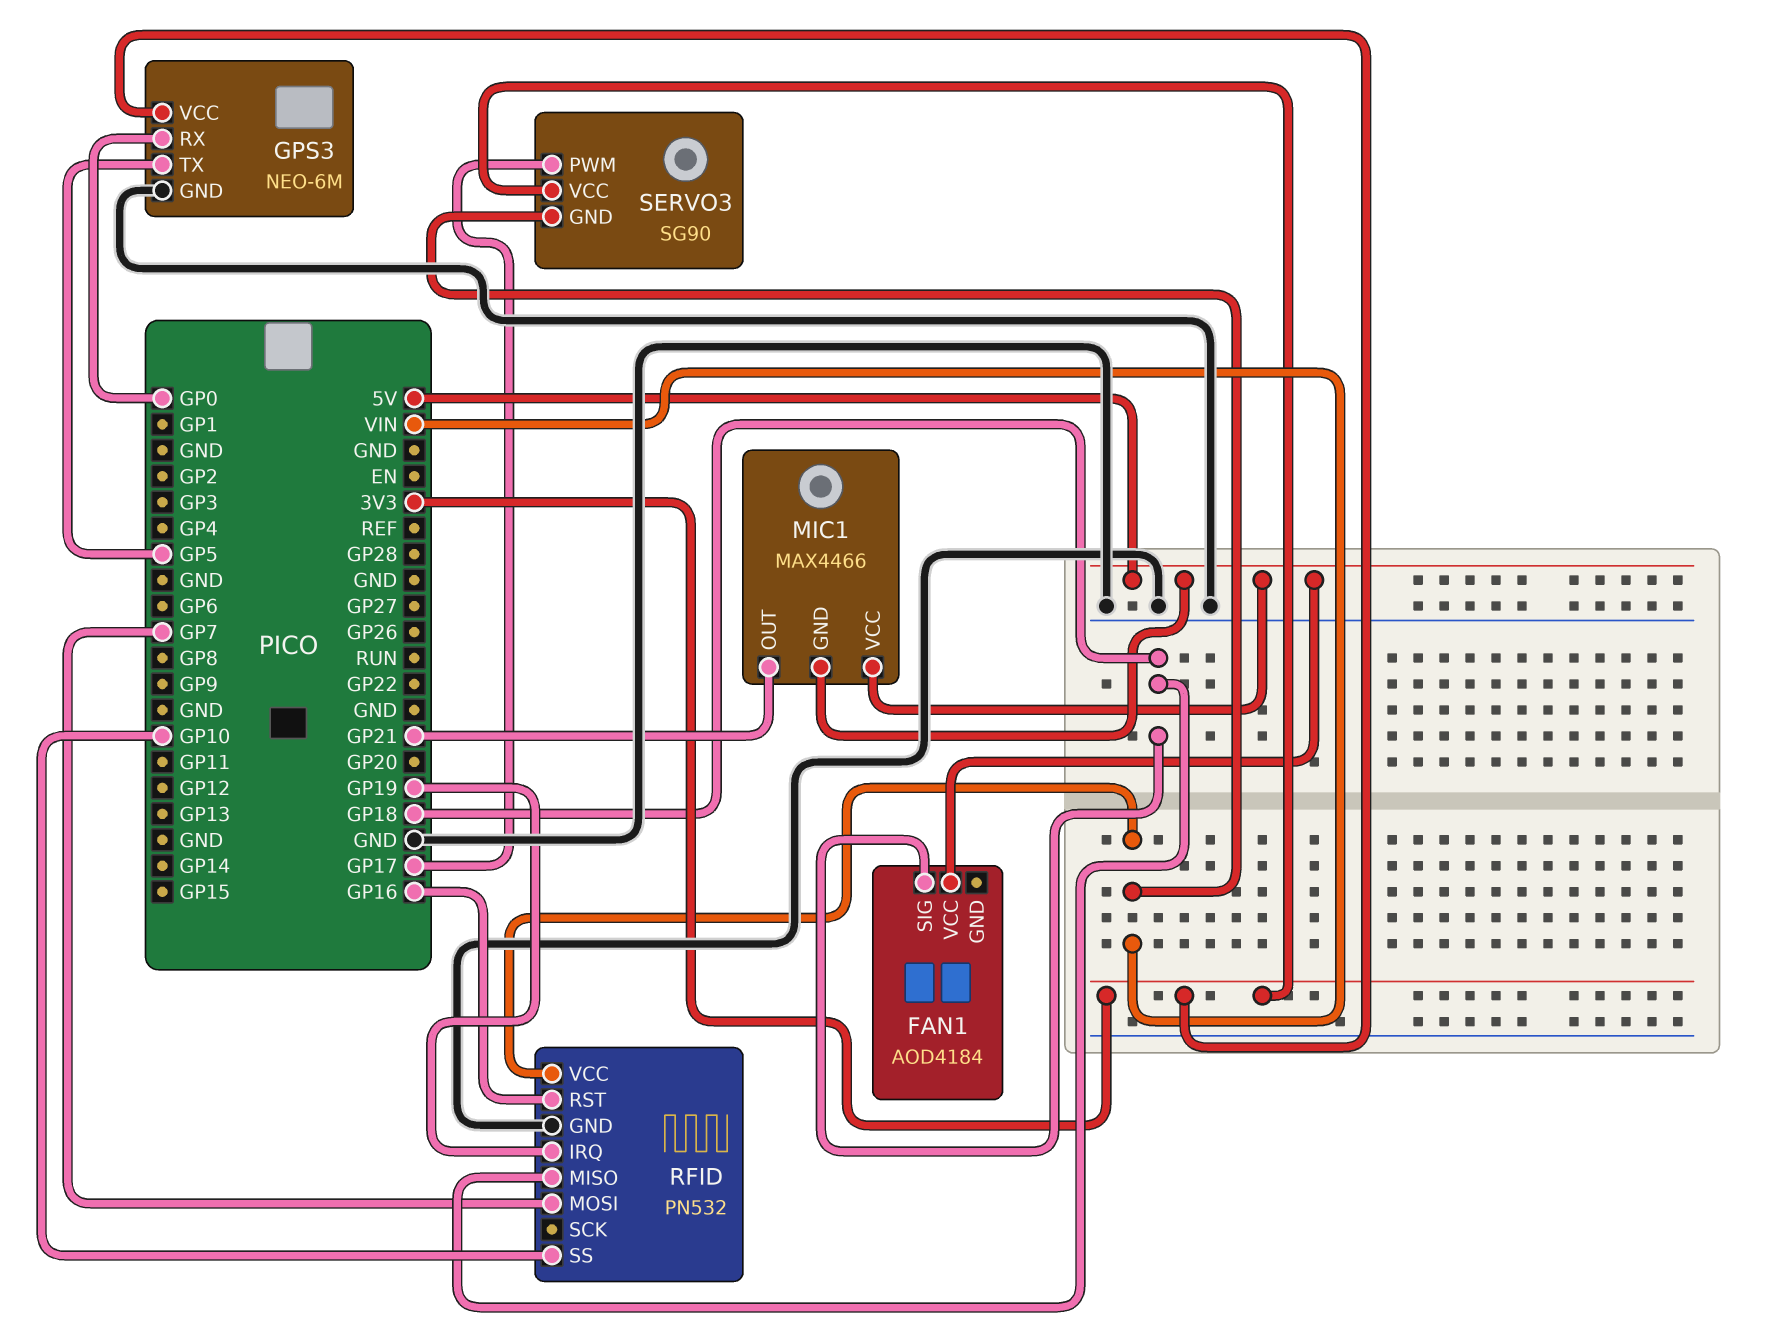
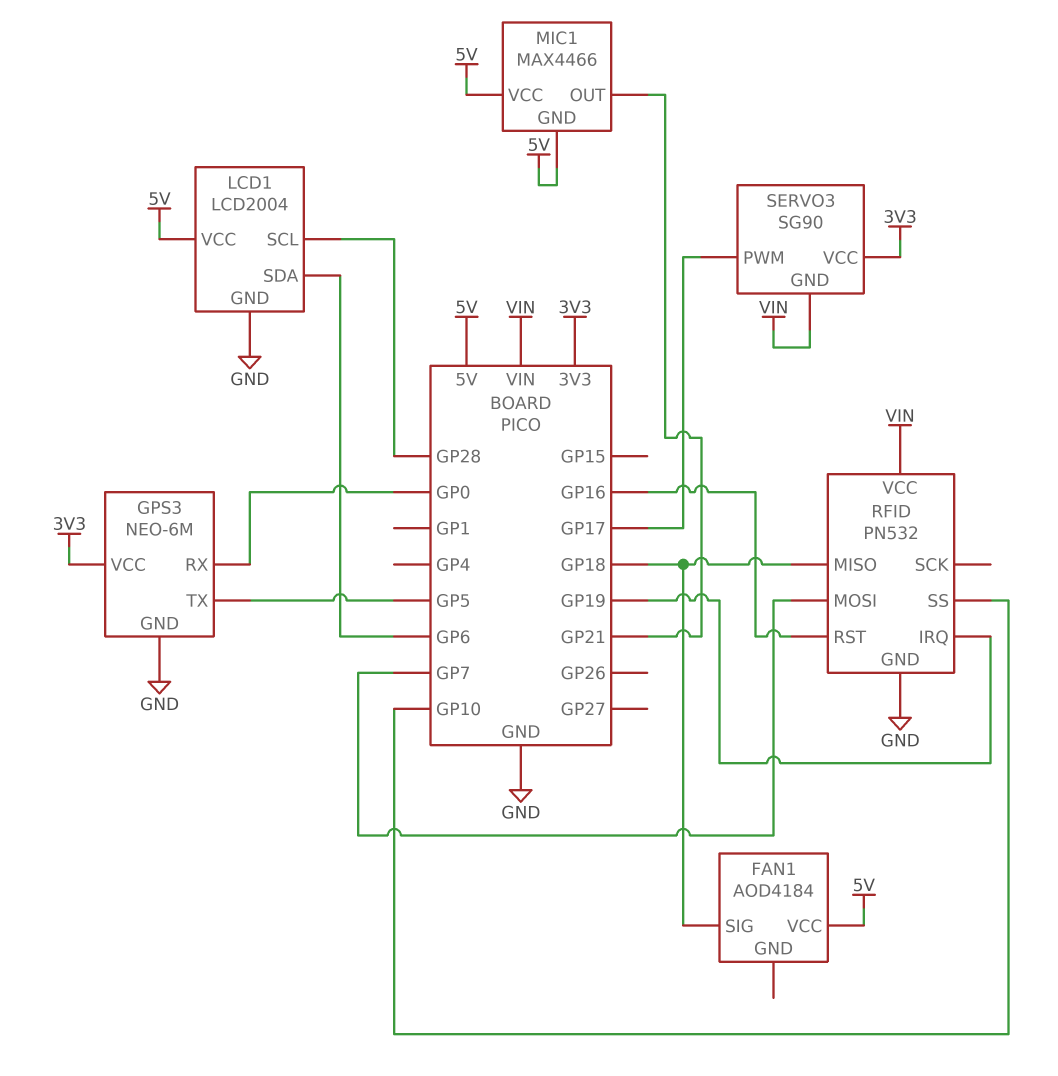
LCD1: none -> LCD2004
LCD1 pin GND: none -> GND
LCD1 pin SCL: none -> GP28
LCD1 pin SDA: none -> GP6
LCD1 pin VCC: none -> 5V

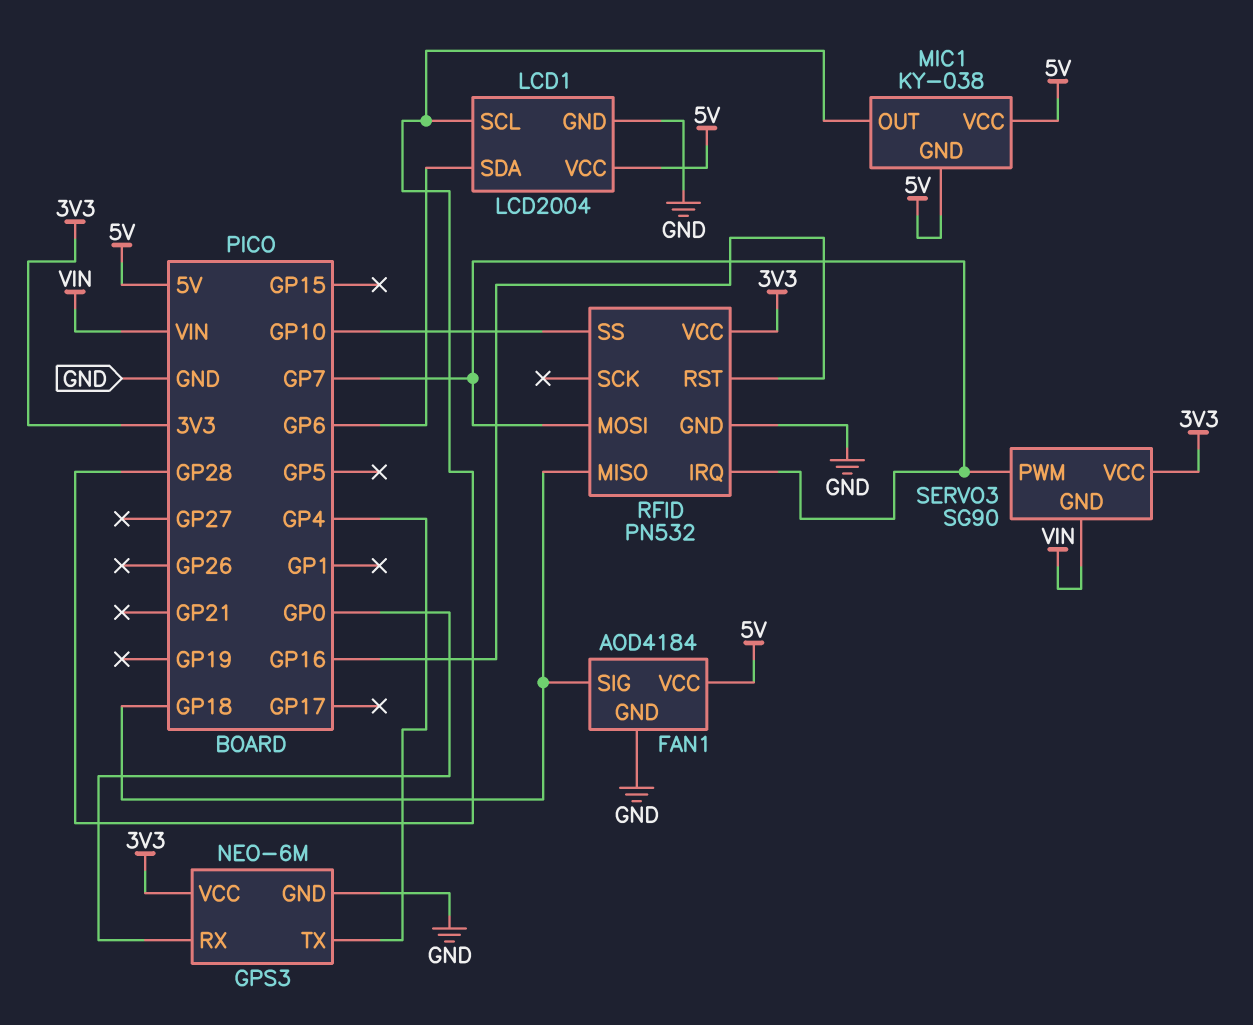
FAN1 pin GND: none -> GND
GPS3 pin TX: GP5 -> GP4
MIC1: MAX4466 -> KY-038
MIC1 pin OUT: GP21 -> GP28
RFID pin IRQ: GP19 -> GP7
RFID pin VCC: VIN -> 3V3
SERVO3 pin PWM: GP17 -> GP7

